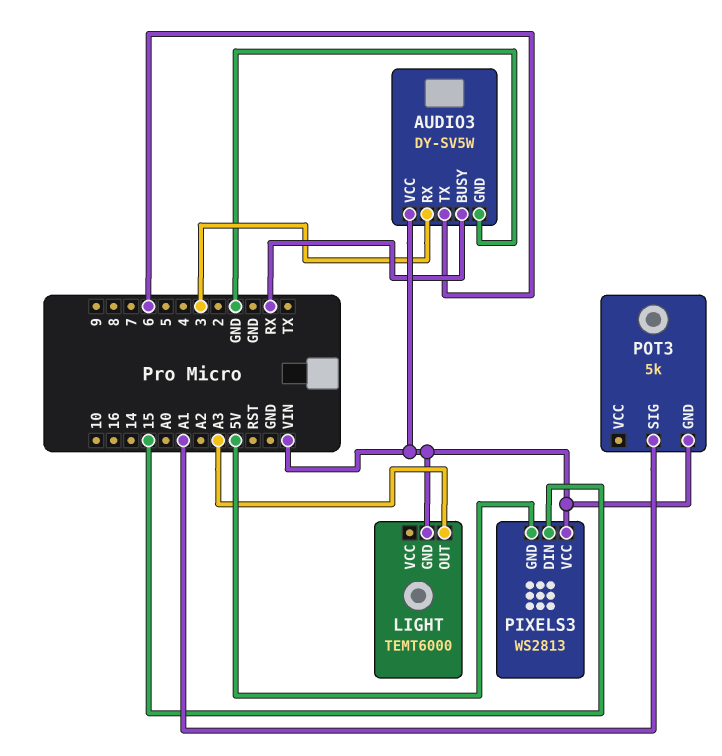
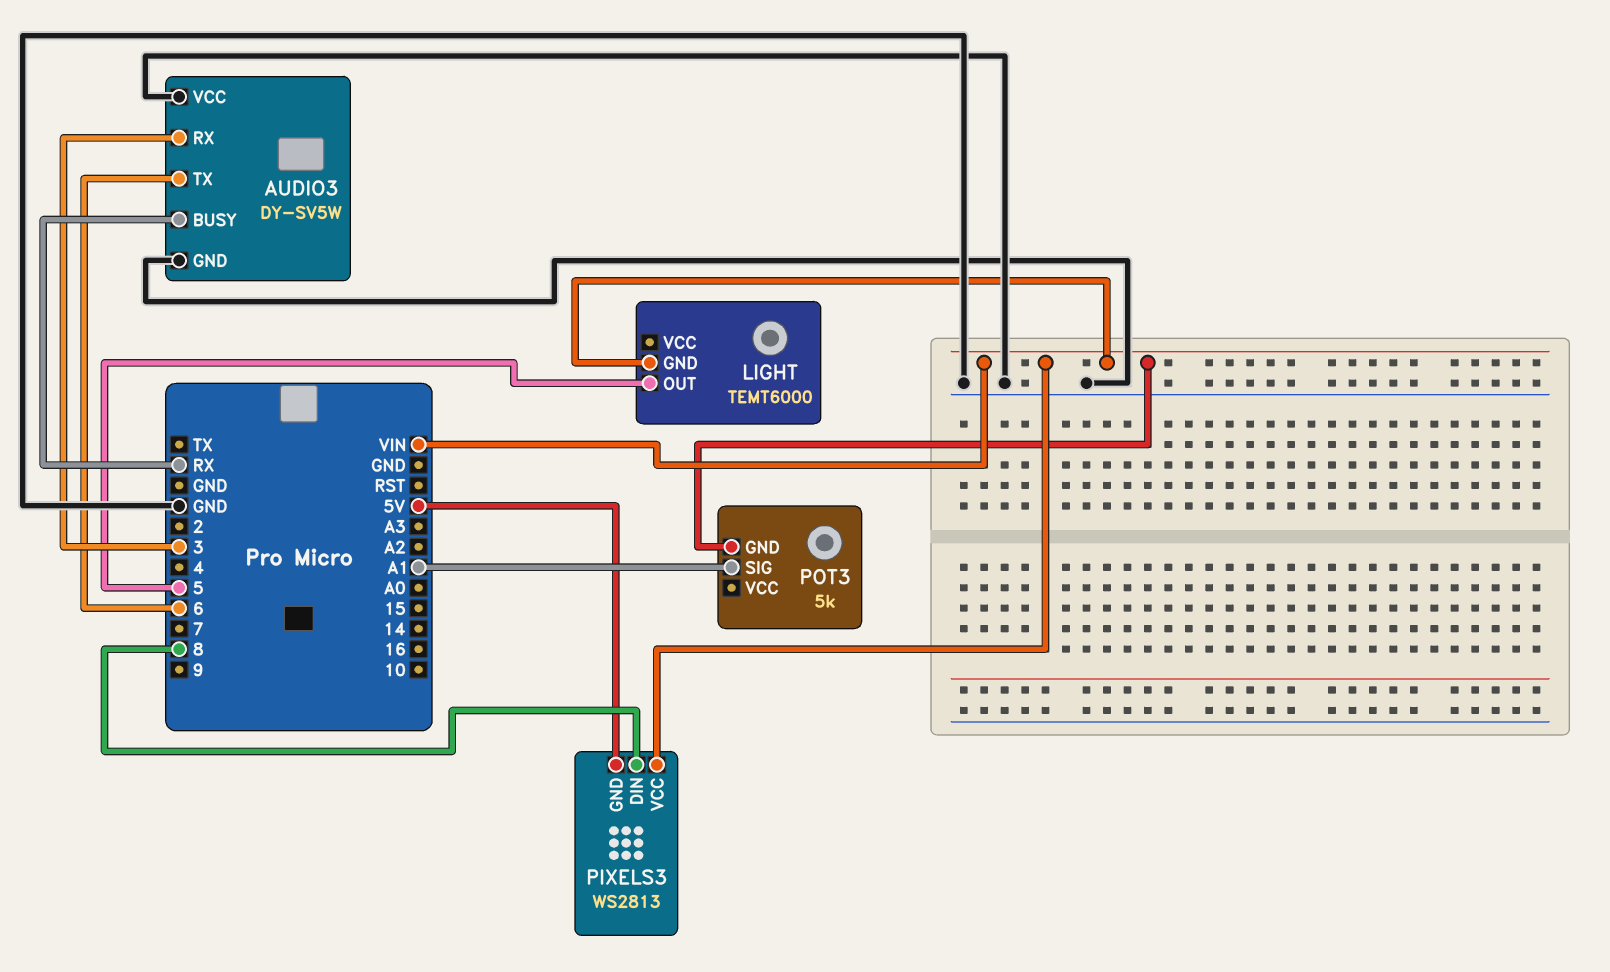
AUDIO3 pin VCC: VIN -> GND
LIGHT pin OUT: A3 -> 5
PIXELS3 pin DIN: 15 -> 8

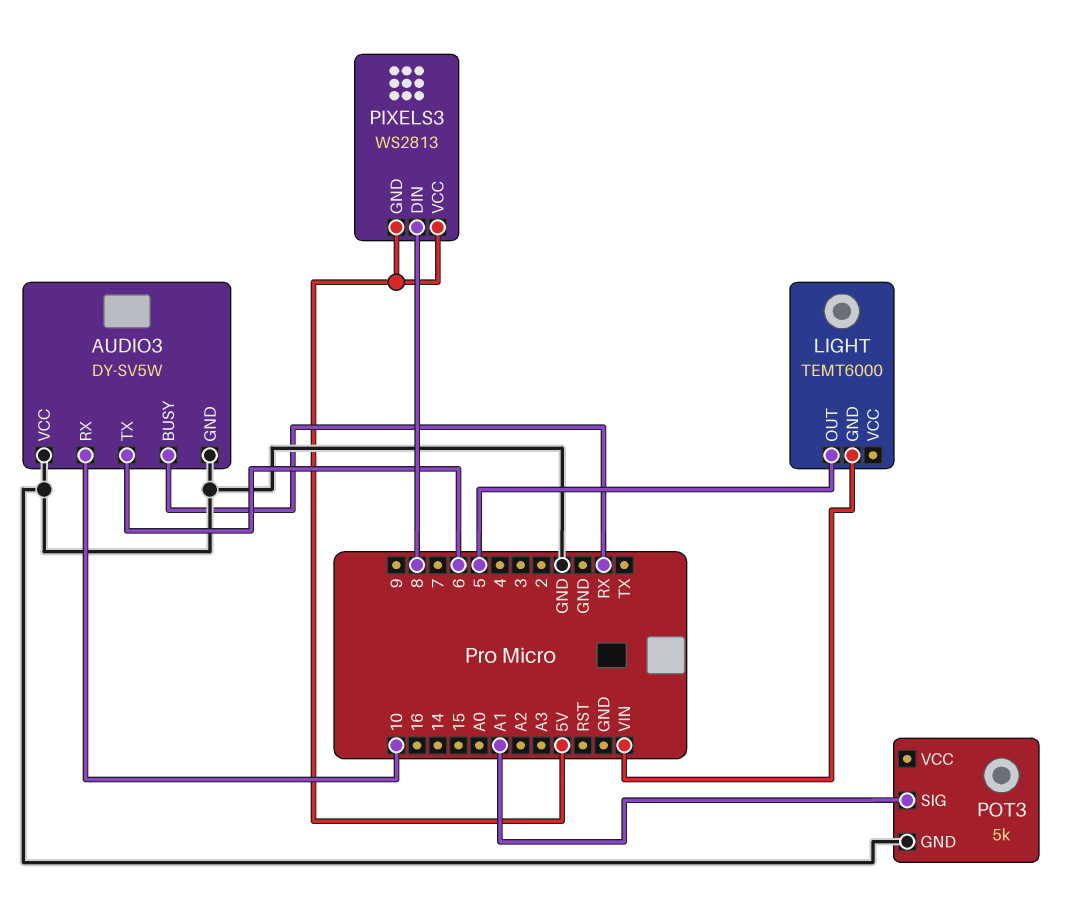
AUDIO3 pin RX: 3 -> 10
PIXELS3 pin VCC: VIN -> 5V
POT3 pin GND: VIN -> GND

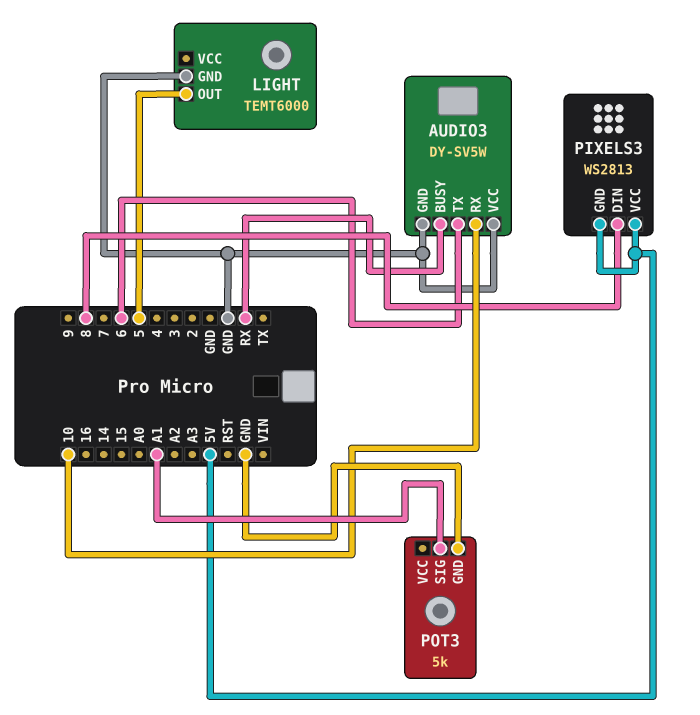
LIGHT pin GND: VIN -> GND

